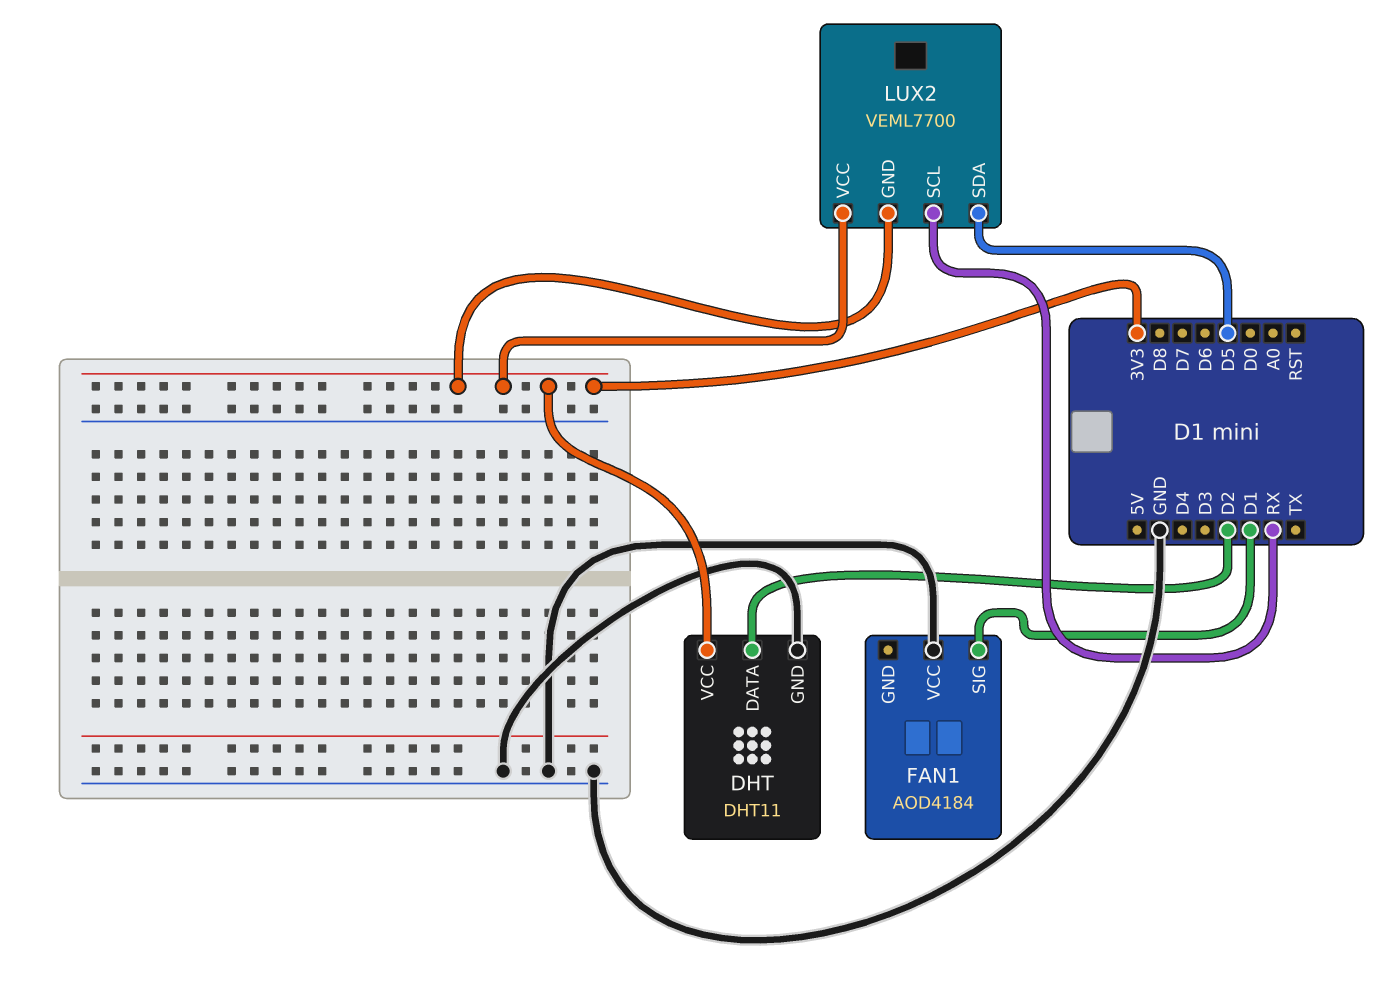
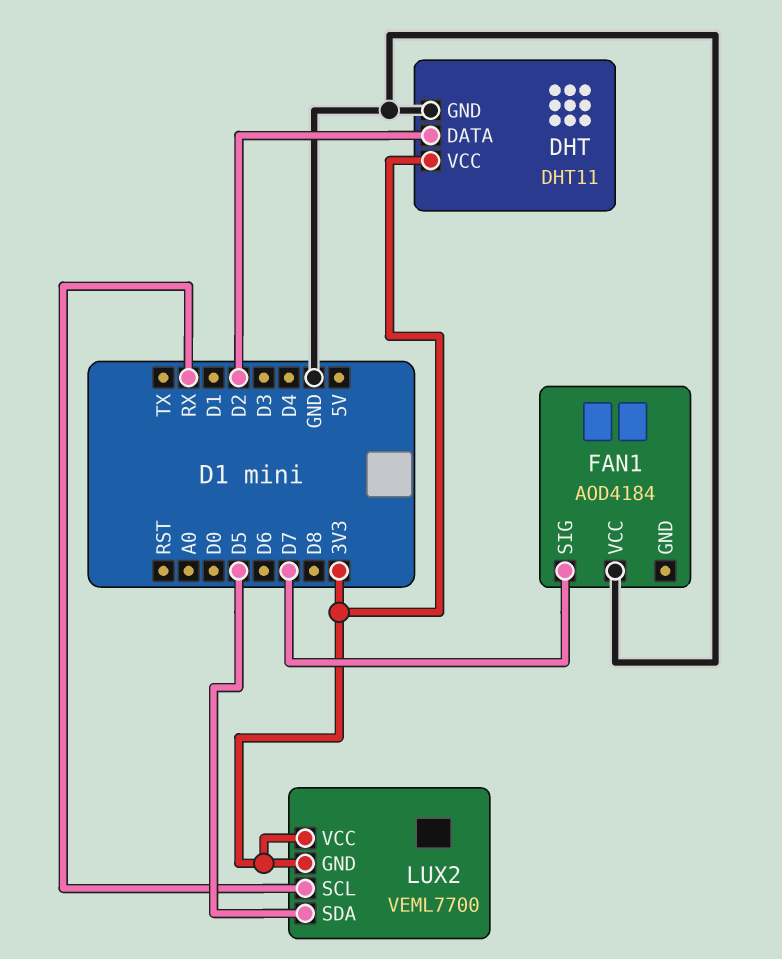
FAN1 pin SIG: D1 -> D7

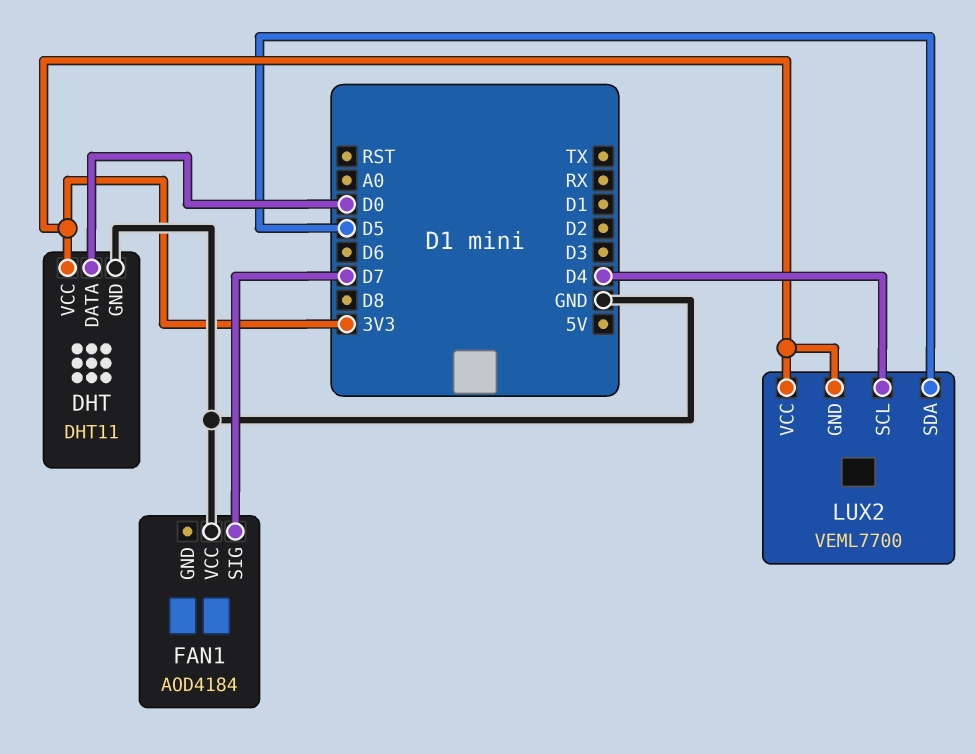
DHT pin DATA: D2 -> D0
LUX2 pin SCL: RX -> D4

